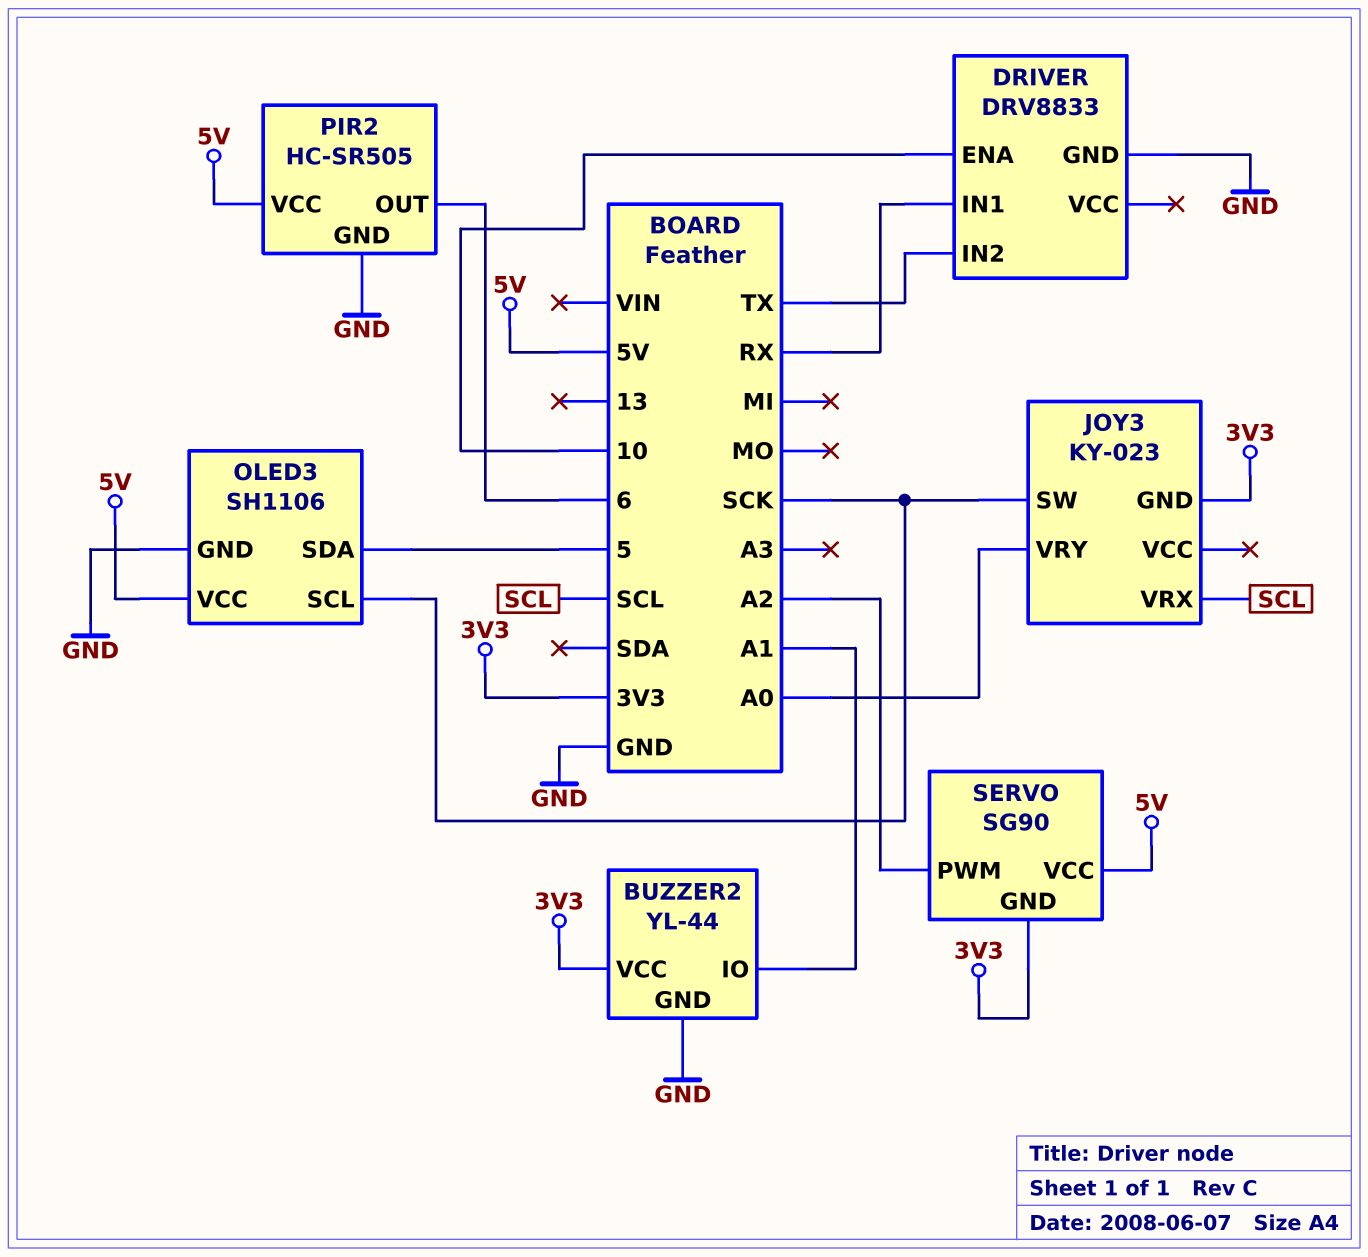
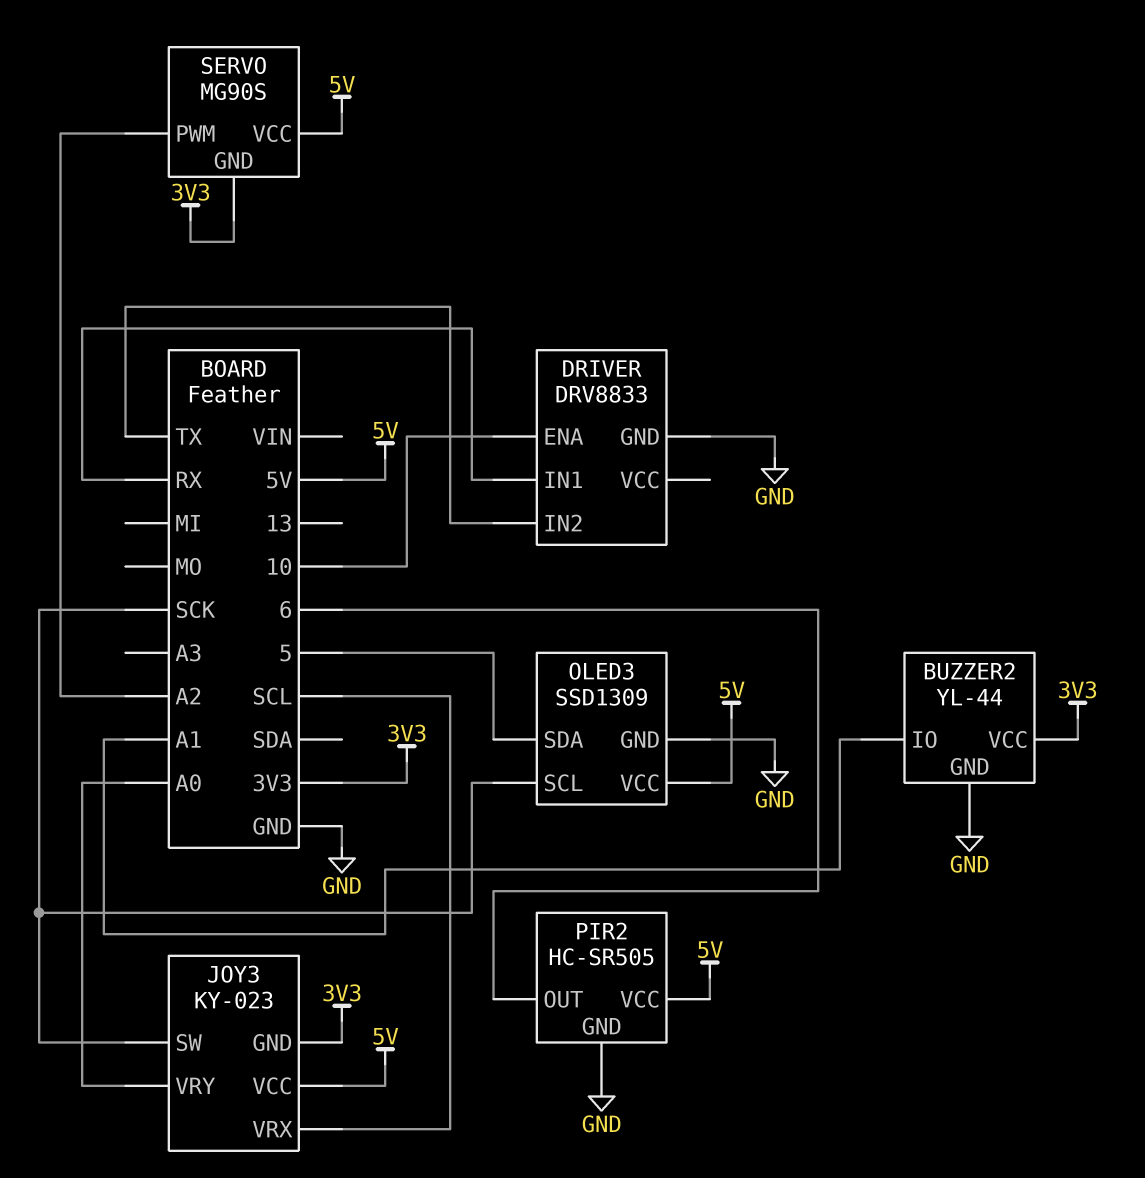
JOY3 pin VCC: none -> 5V
OLED3: SH1106 -> SSD1309
SERVO: SG90 -> MG90S

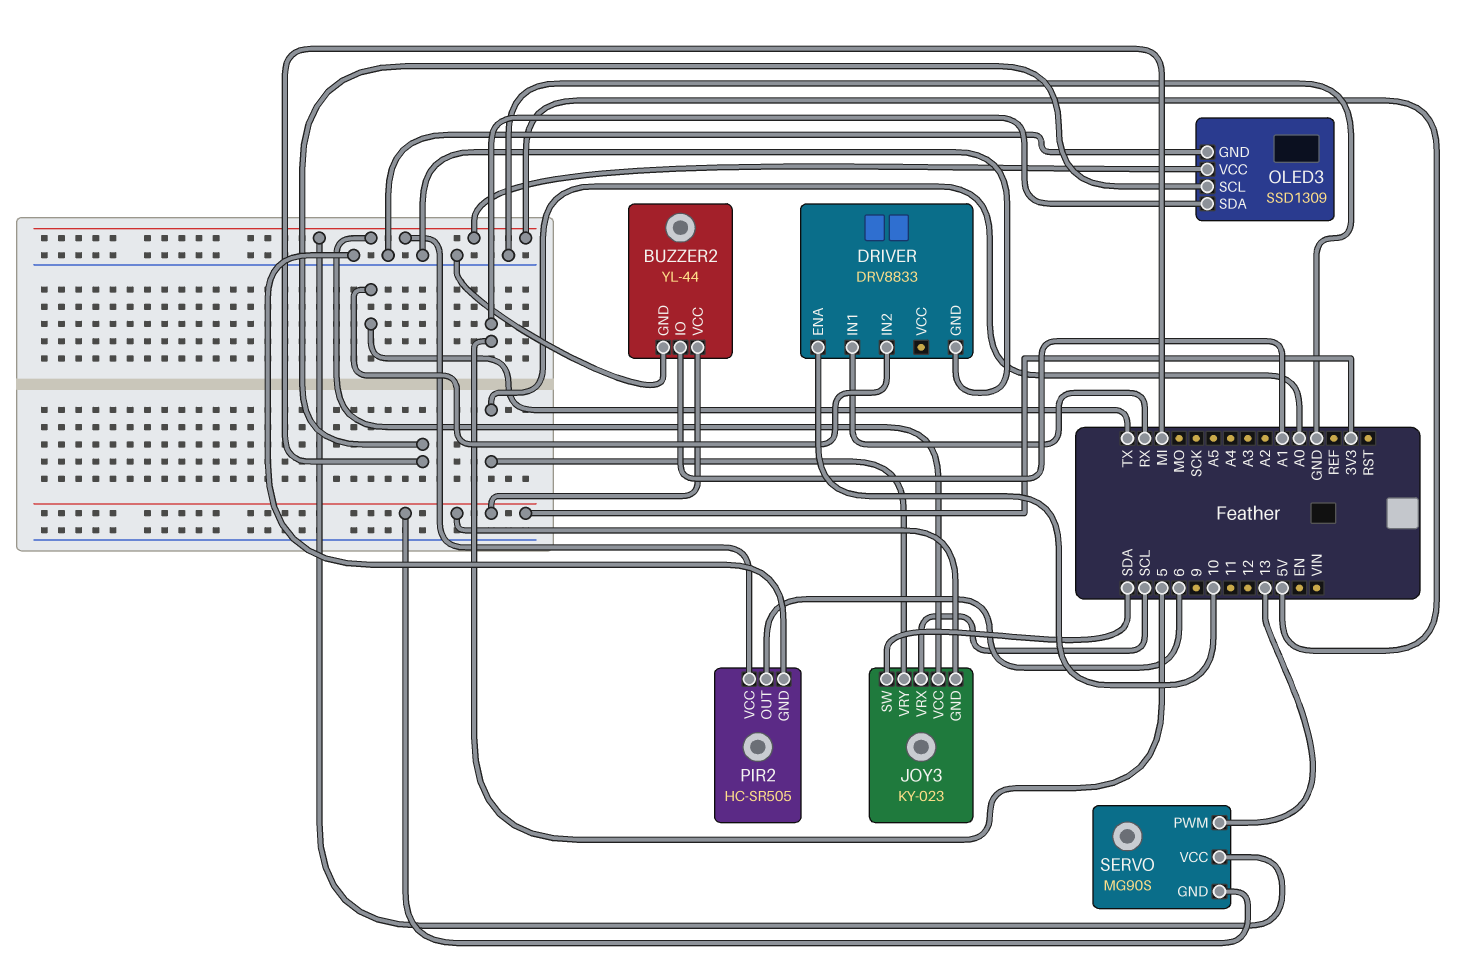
JOY3 pin SW: SCK -> SDA
OLED3 pin SCL: SCK -> MI
SERVO pin PWM: A2 -> 13

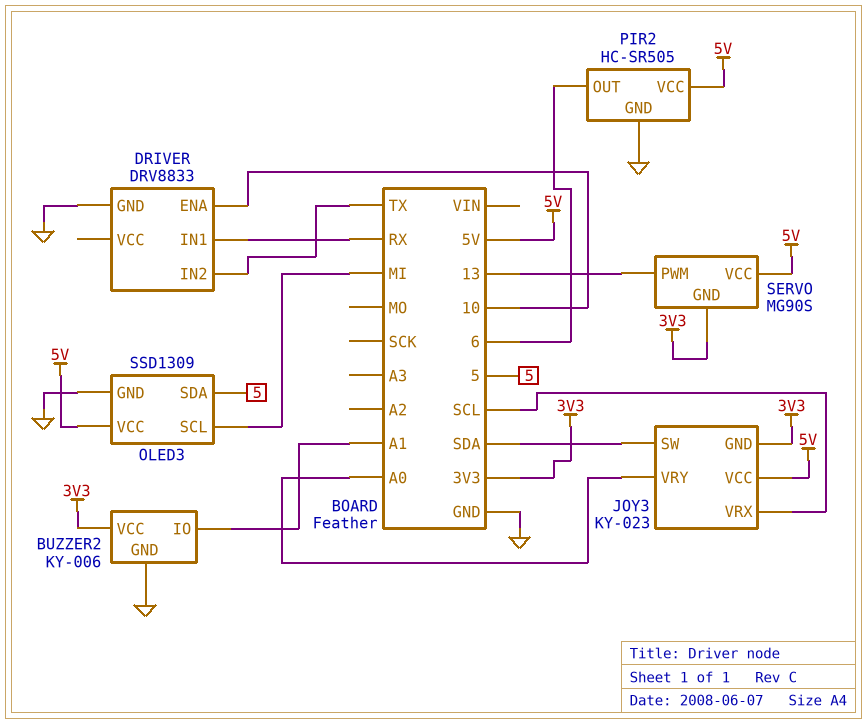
BUZZER2: YL-44 -> KY-006

